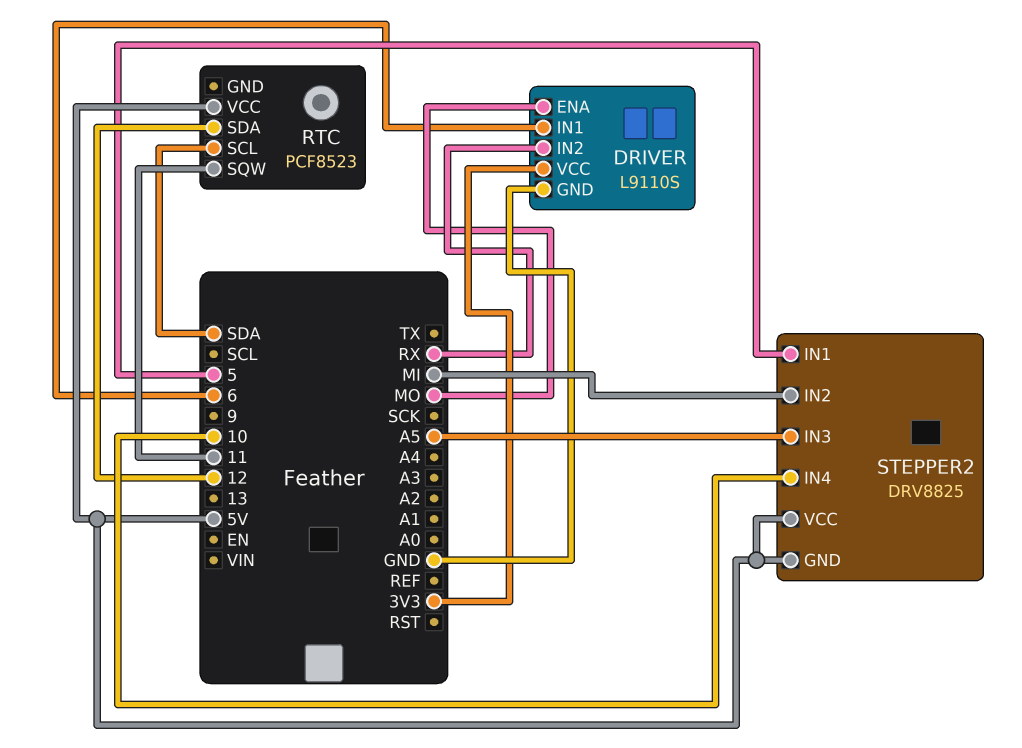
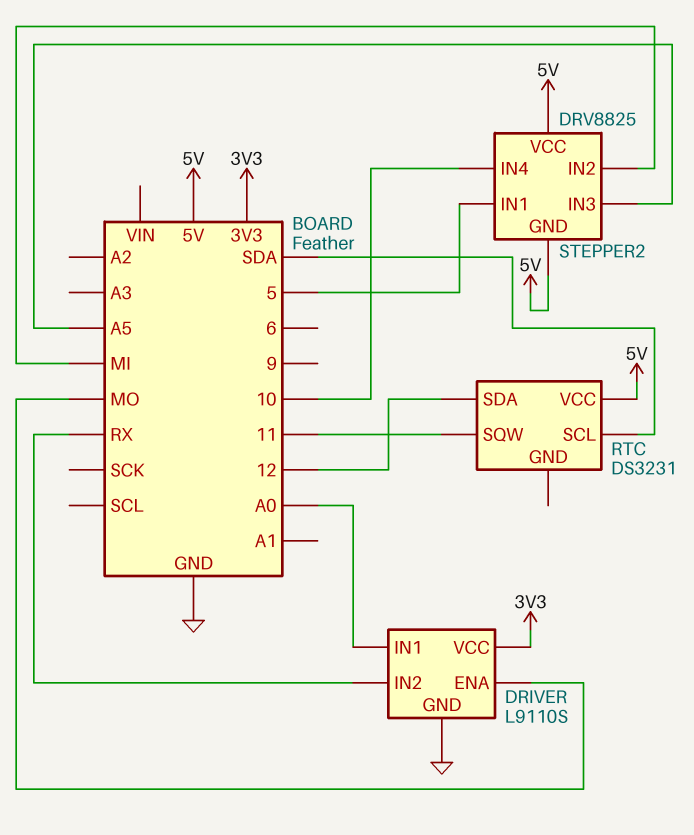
DRIVER pin IN1: 6 -> A0
RTC: PCF8523 -> DS3231

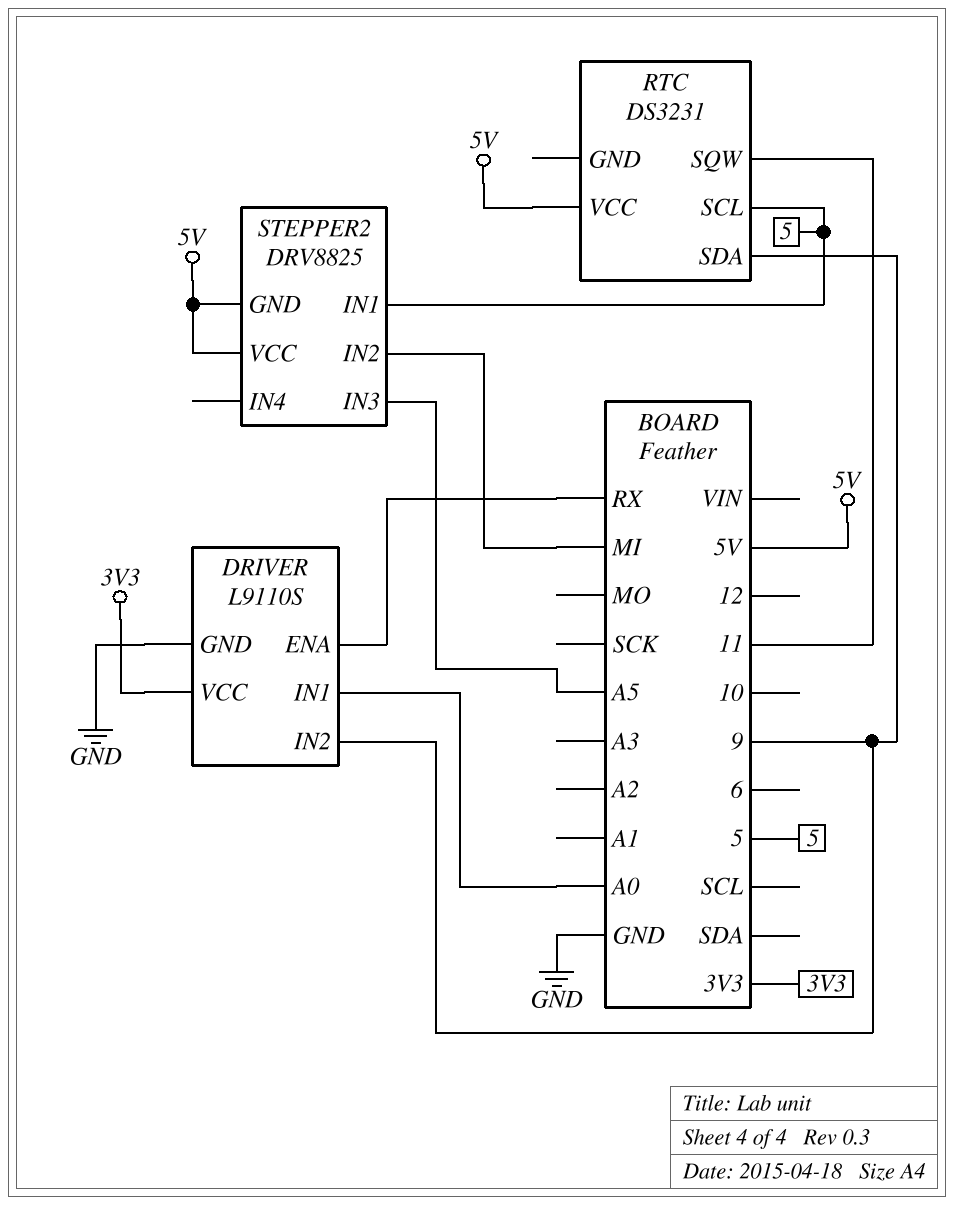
DRIVER pin ENA: MO -> RX
DRIVER pin IN2: RX -> 9
RTC pin SCL: SDA -> 5
RTC pin SDA: 12 -> 9
STEPPER2 pin IN4: 10 -> none

